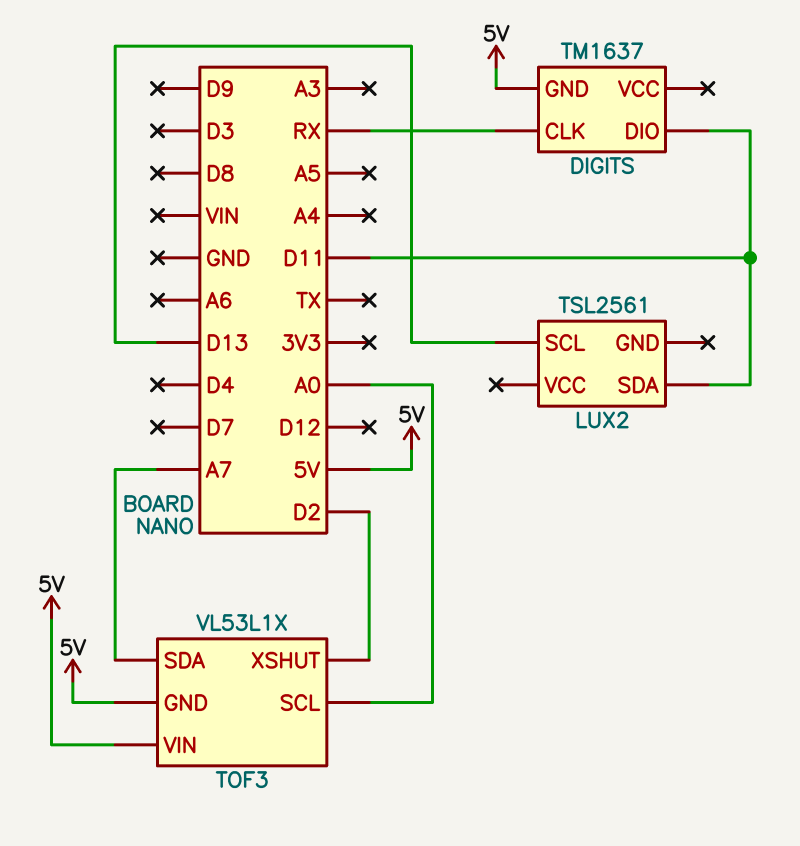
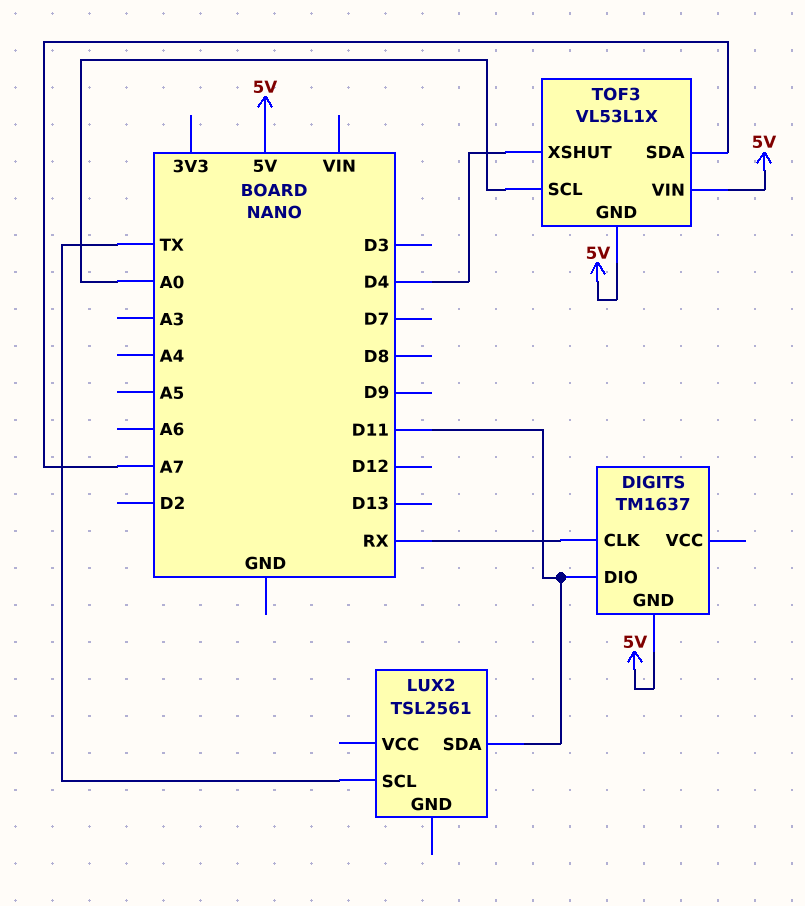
LUX2 pin SCL: D13 -> TX
TOF3 pin XSHUT: D2 -> D4

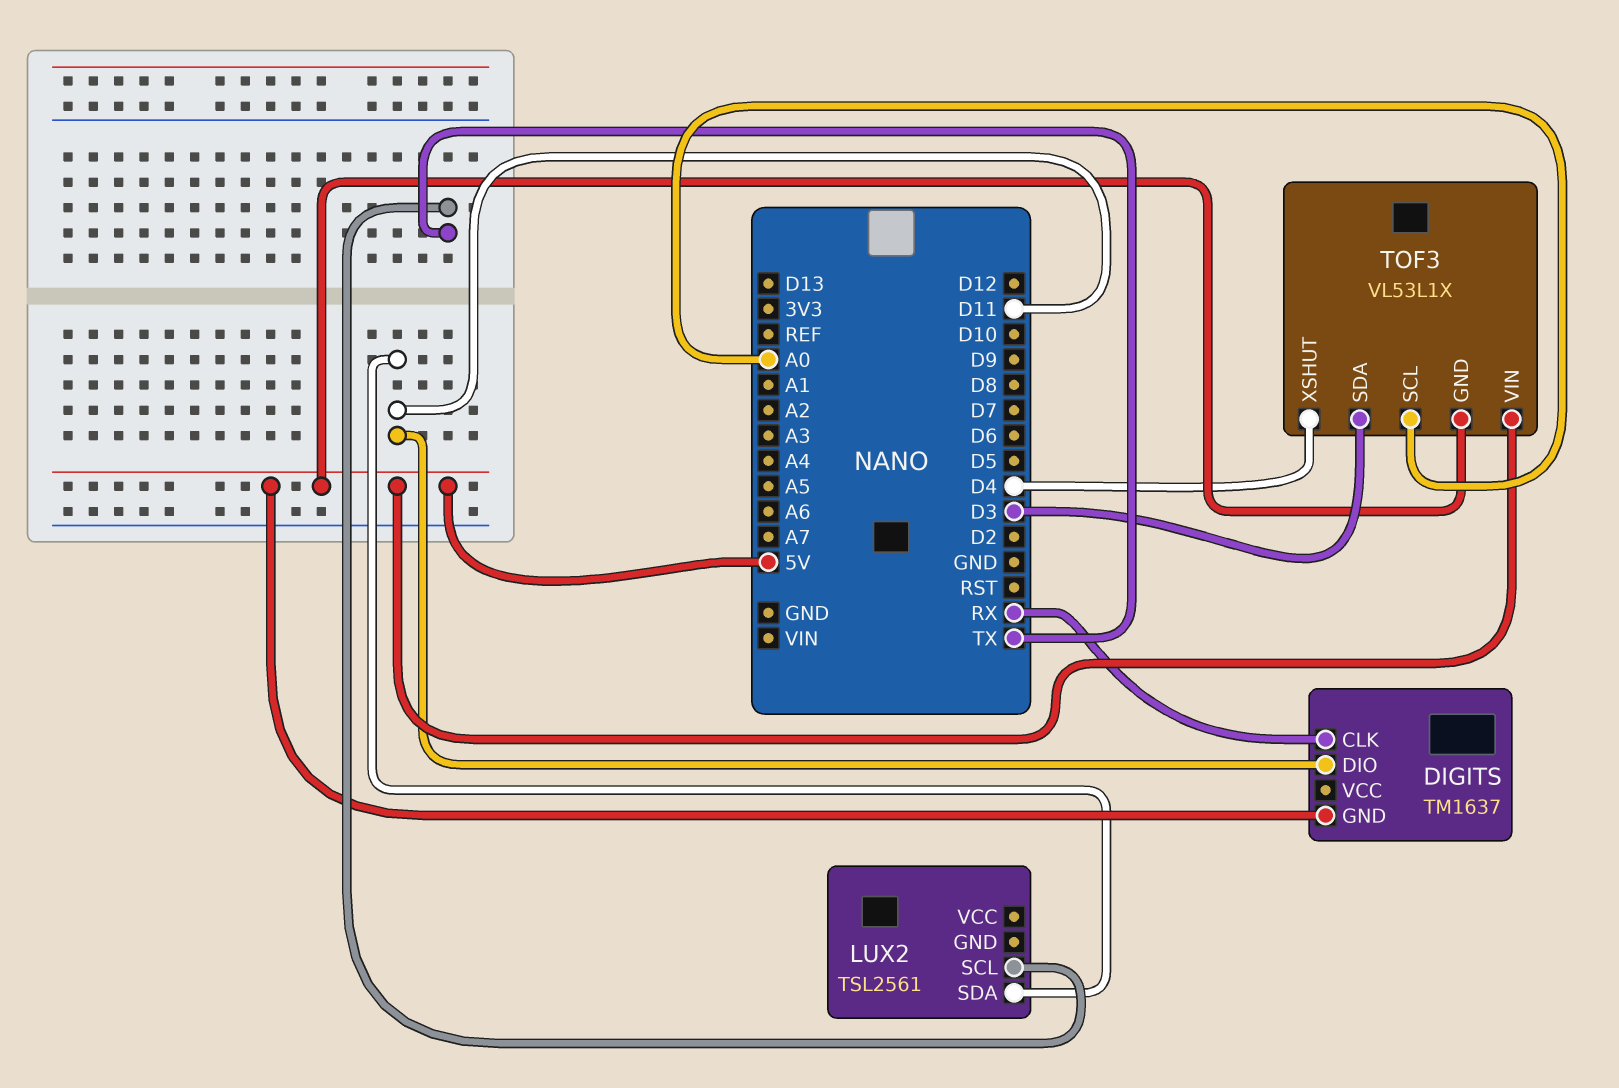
TOF3 pin SDA: A7 -> D3

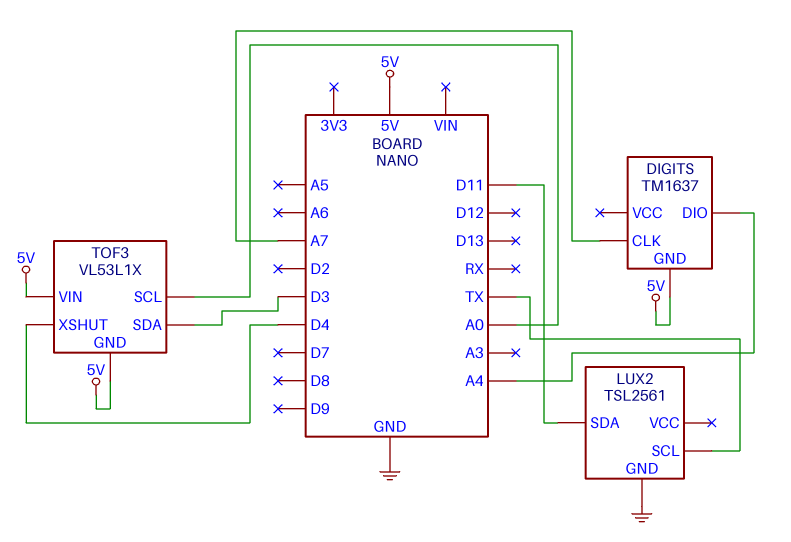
DIGITS pin CLK: RX -> A7
DIGITS pin DIO: D11 -> A4
LUX2 pin GND: none -> GND

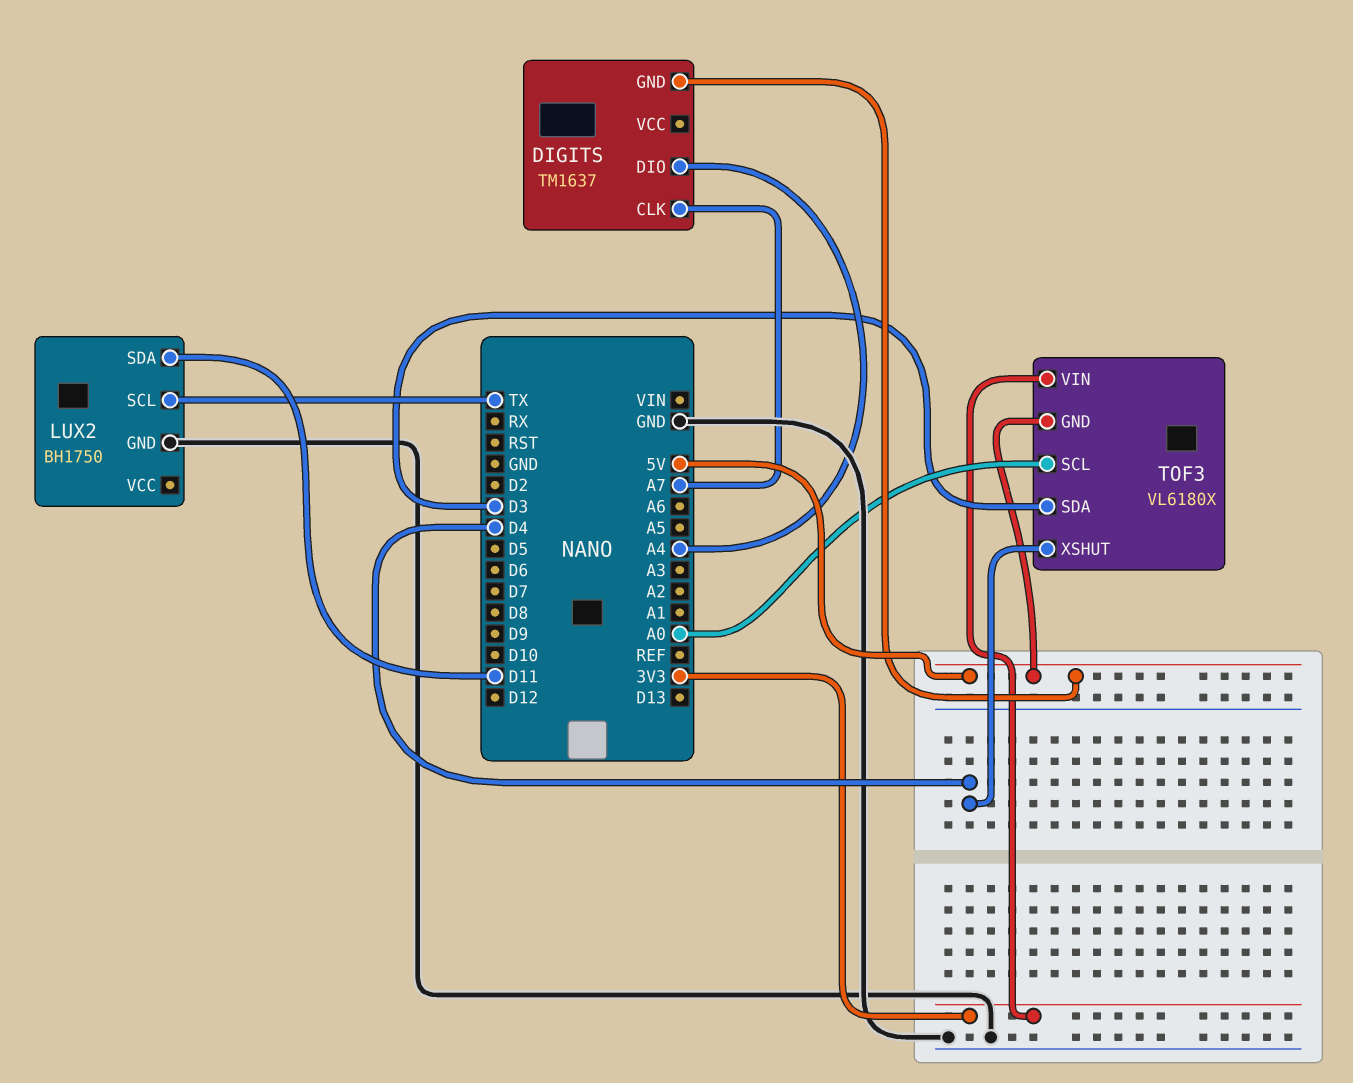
LUX2: TSL2561 -> BH1750
TOF3: VL53L1X -> VL6180X
TOF3 pin VIN: 5V -> 3V3

